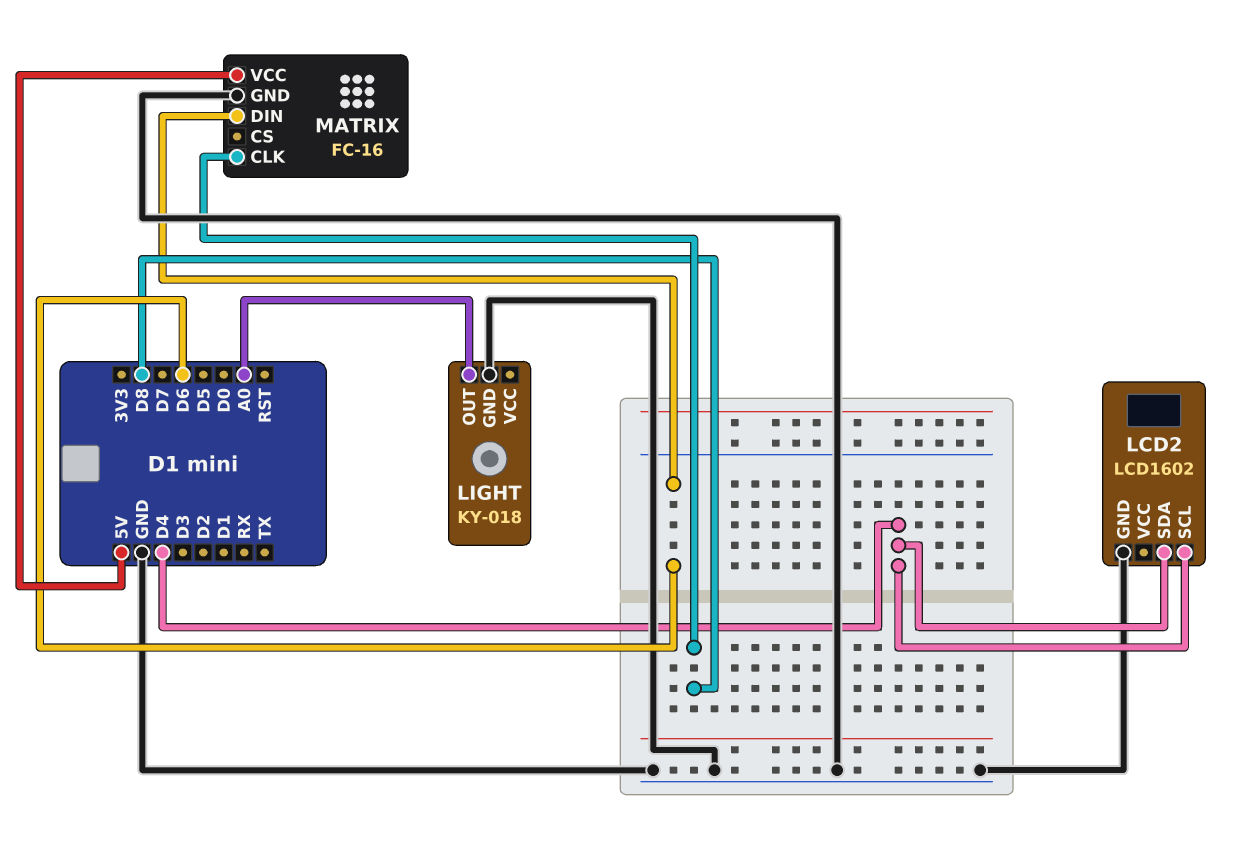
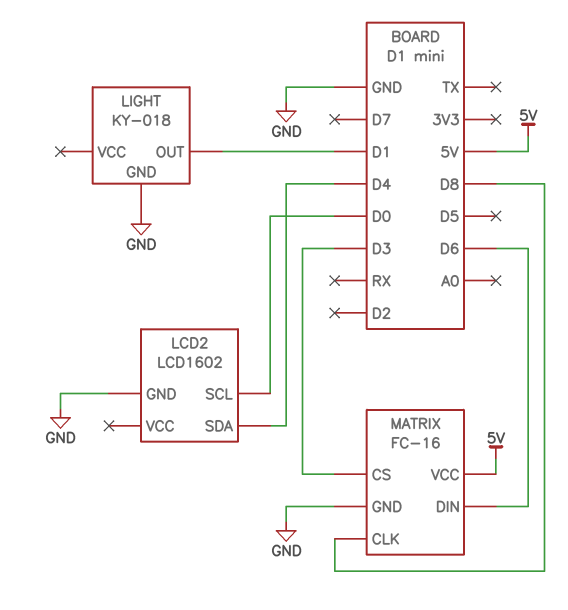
LCD2 pin SCL: D4 -> D0
LIGHT pin OUT: A0 -> D1
MATRIX pin CS: none -> D3

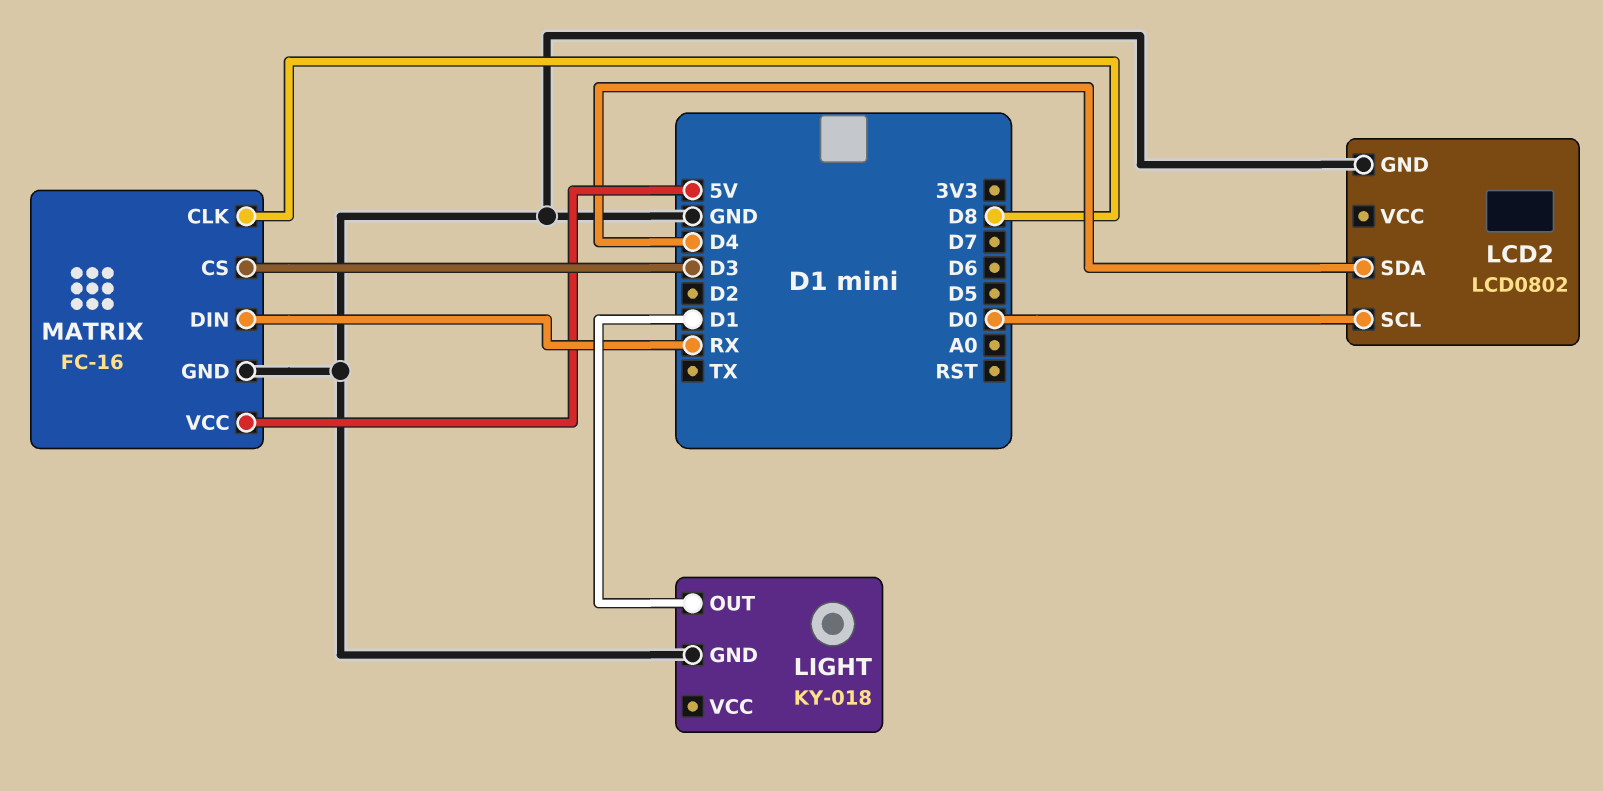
LCD2: LCD1602 -> LCD0802
MATRIX pin DIN: D6 -> RX

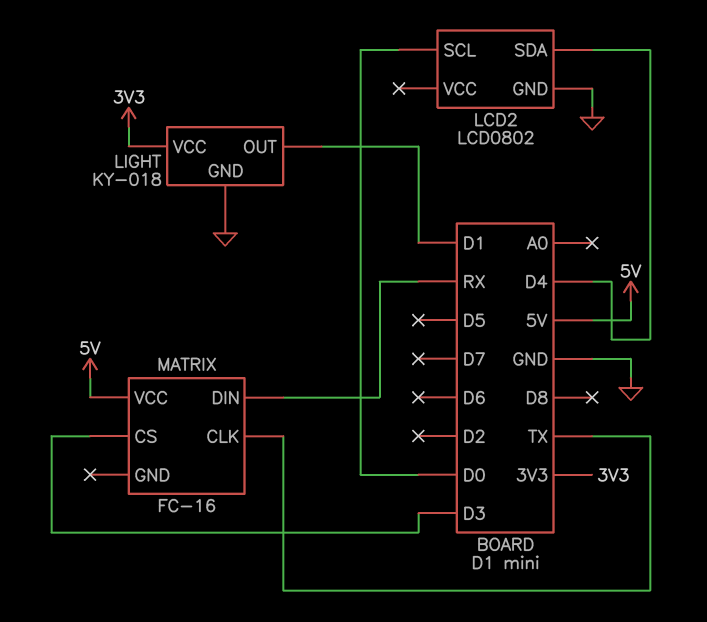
LIGHT pin VCC: none -> 3V3
MATRIX pin CLK: D8 -> TX
MATRIX pin GND: GND -> none

